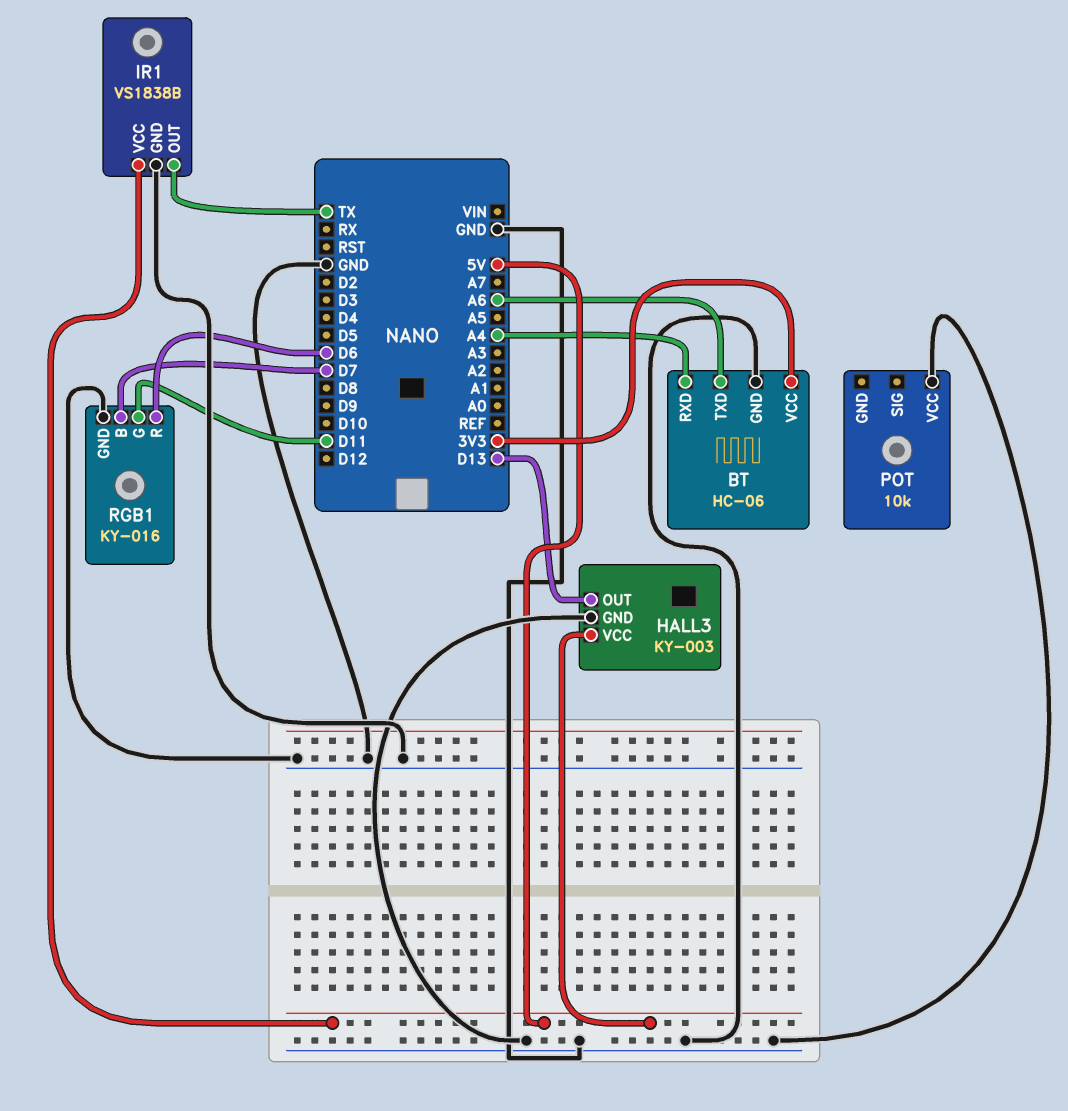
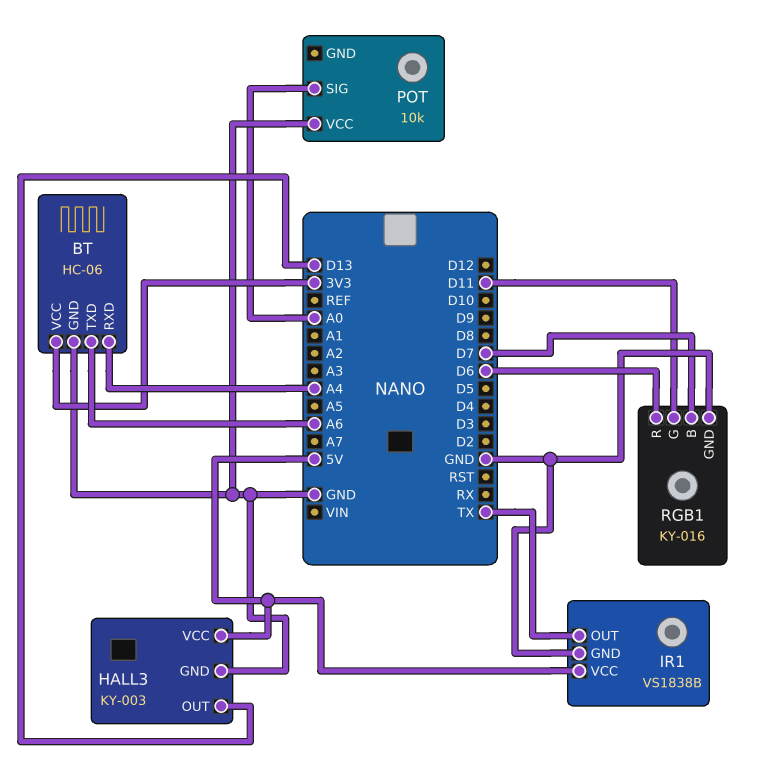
POT pin SIG: none -> A0

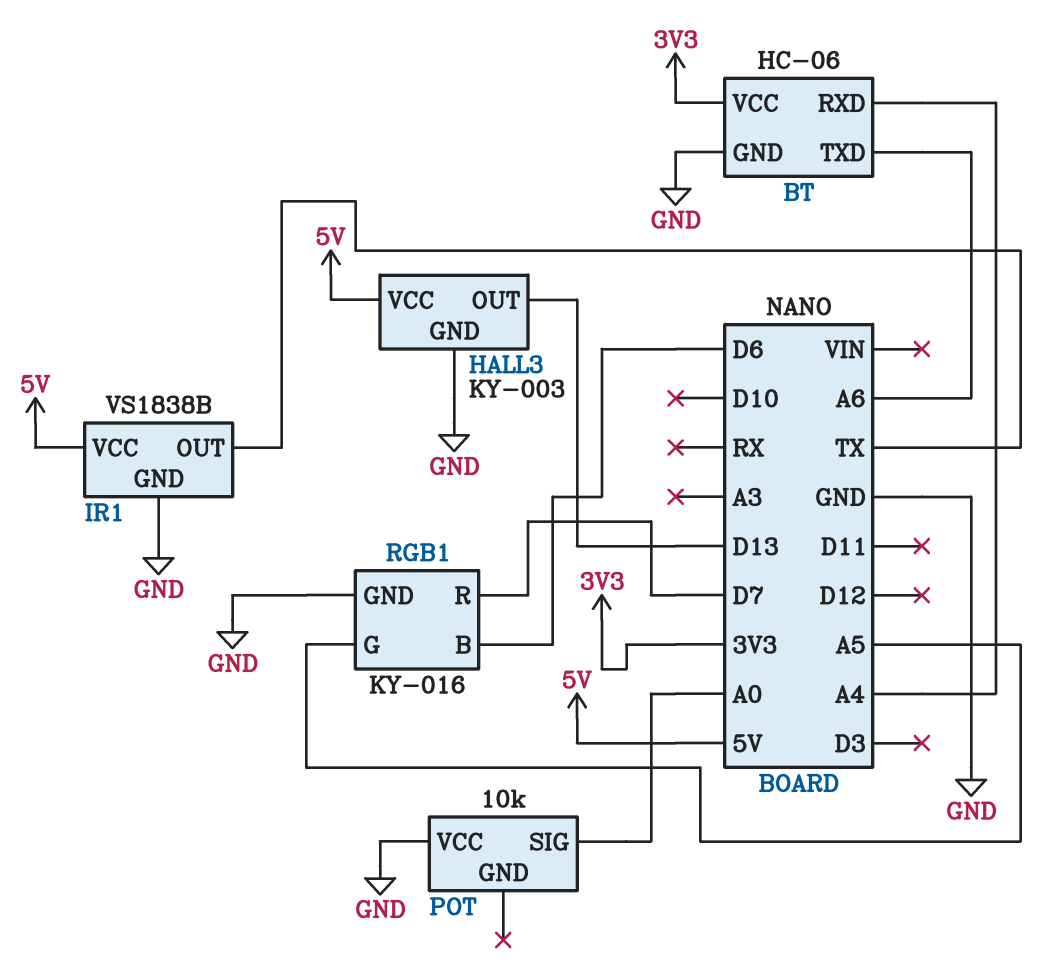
RGB1 pin B: D7 -> D6
RGB1 pin G: D11 -> A5
RGB1 pin R: D6 -> D7

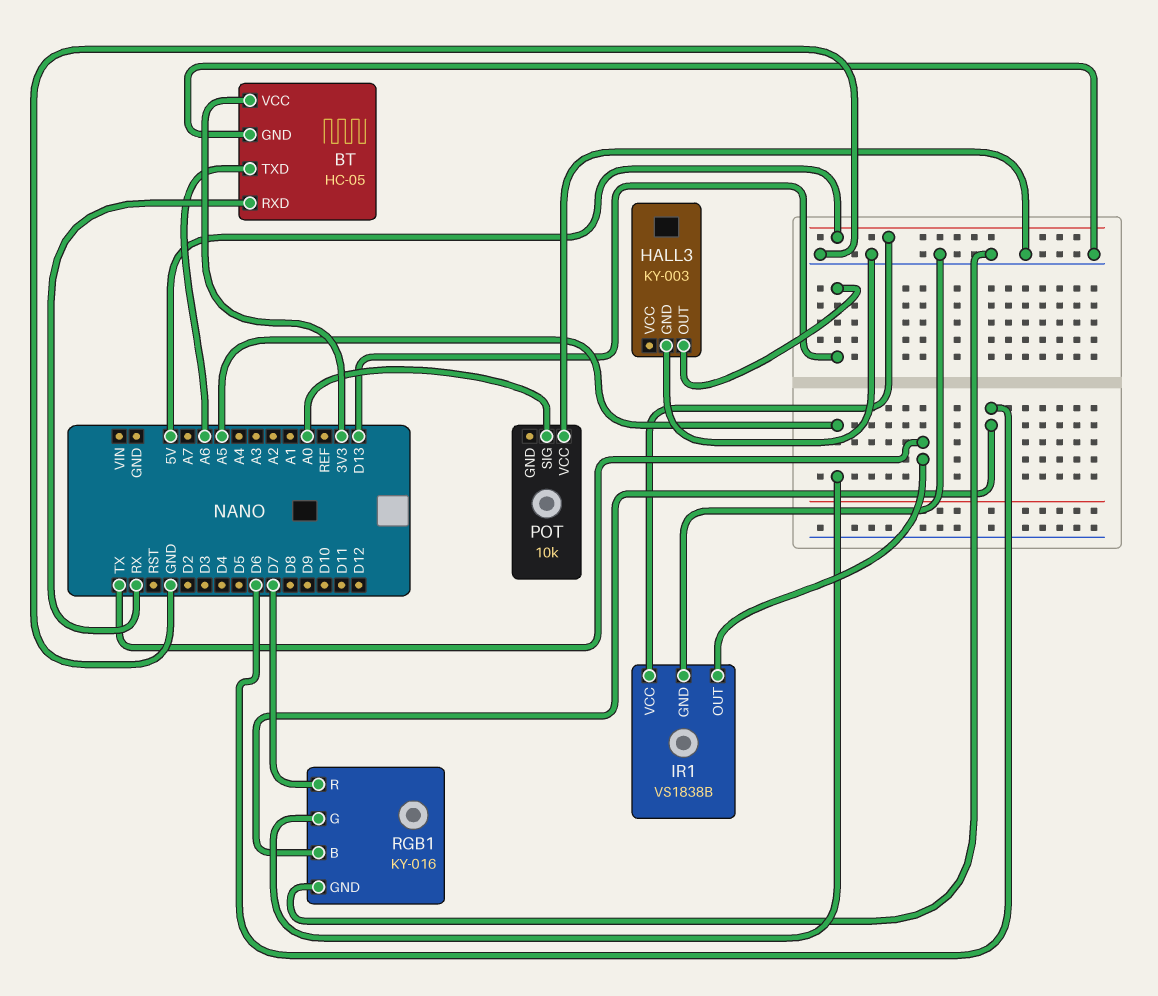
BT: HC-06 -> HC-05
BT pin RXD: A4 -> RX
HALL3 pin VCC: 5V -> none

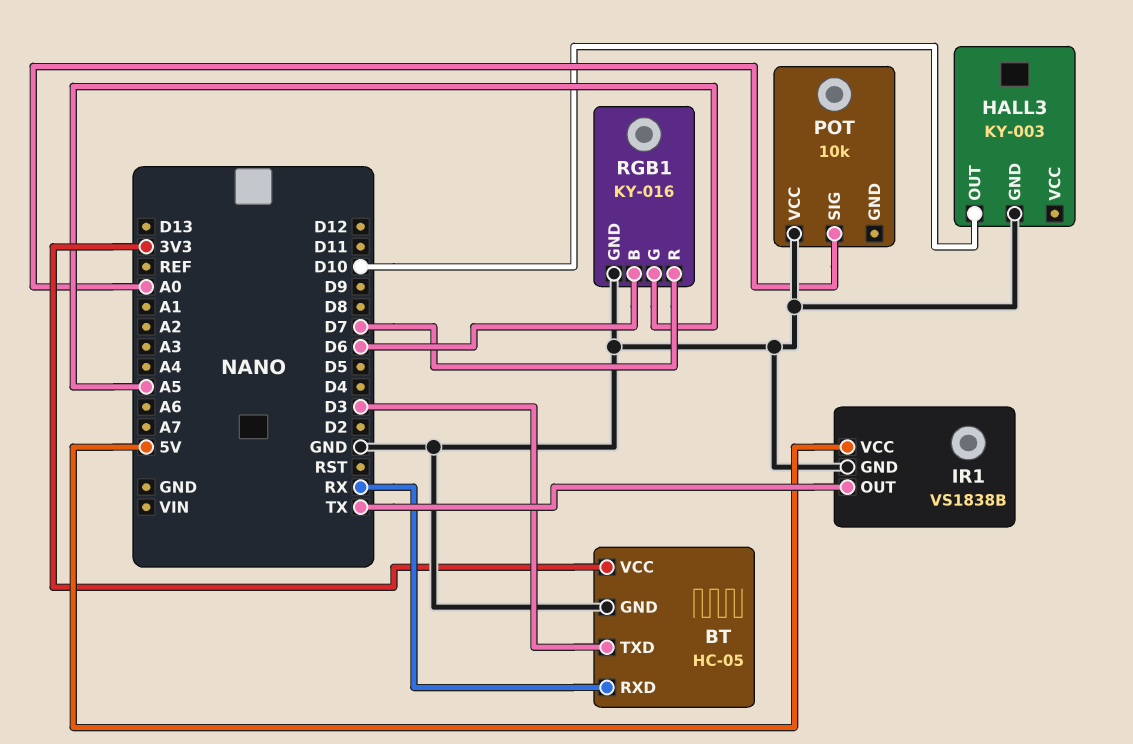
BT pin TXD: A6 -> D3
HALL3 pin OUT: D13 -> D10

